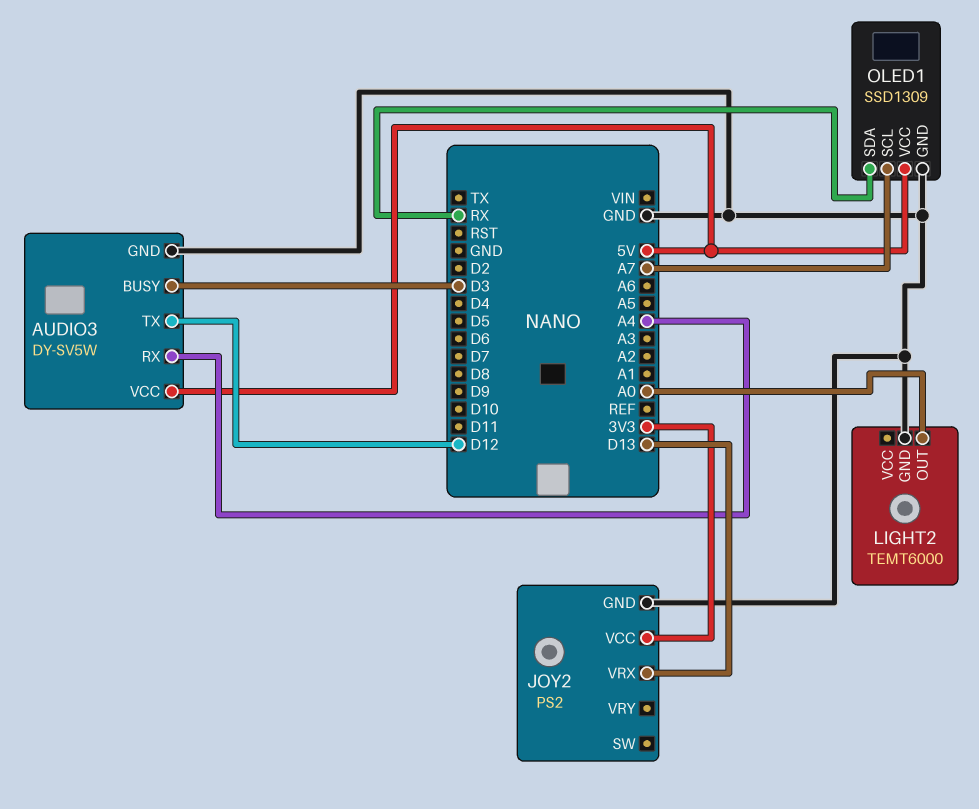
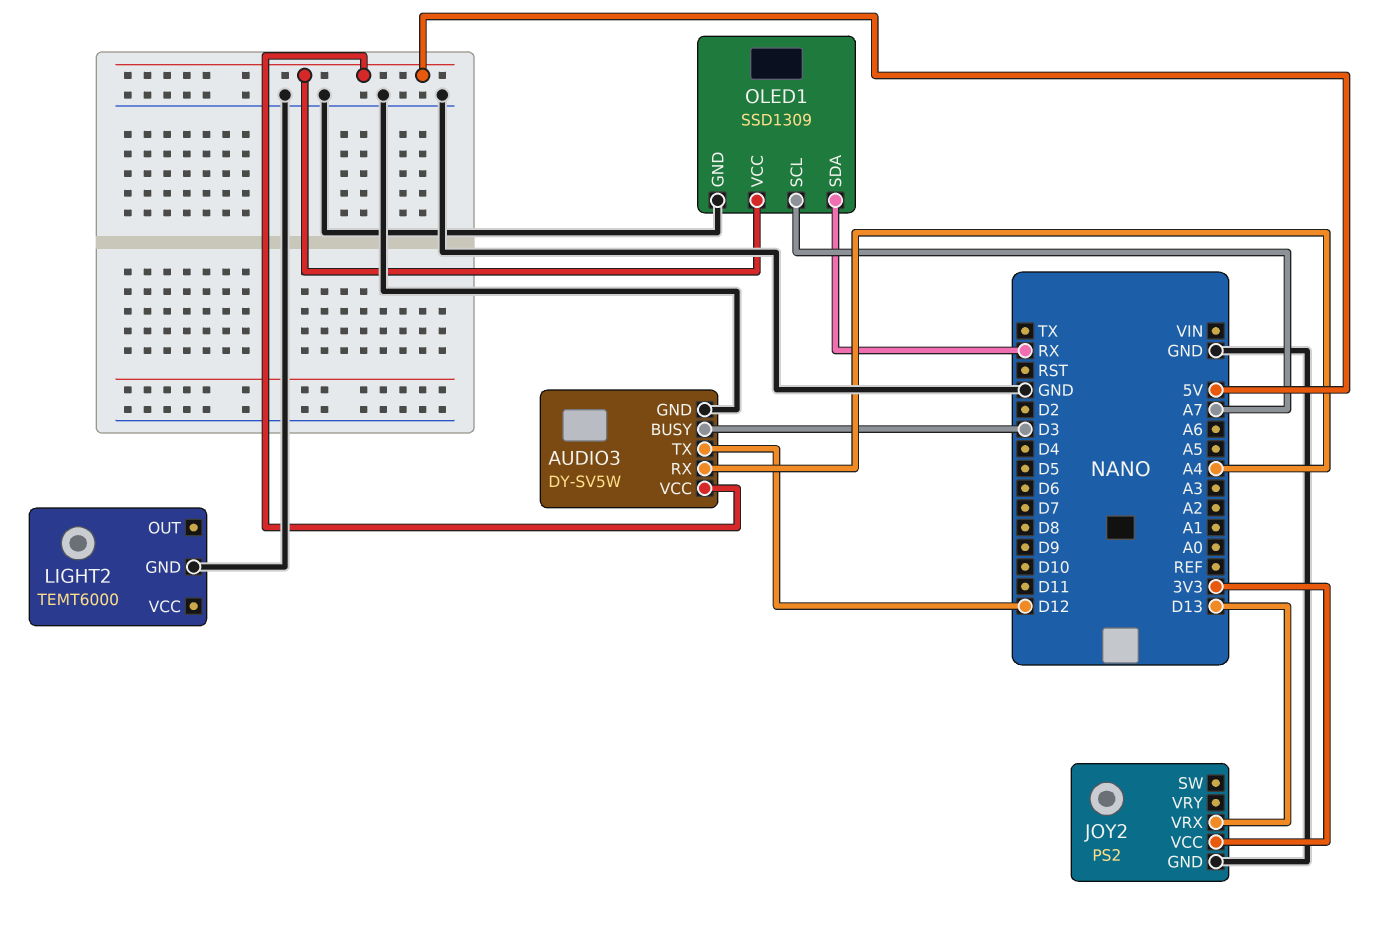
LIGHT2 pin OUT: A0 -> none

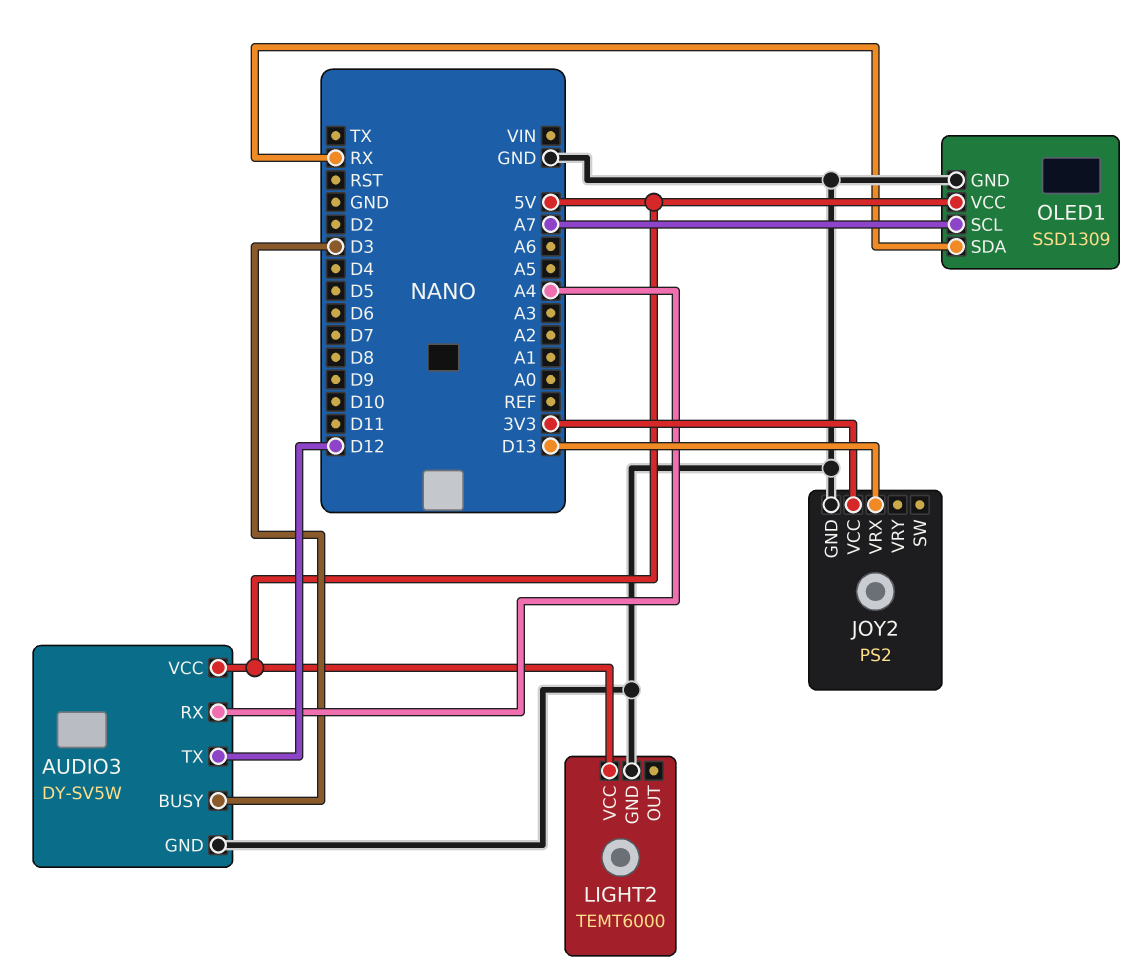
LIGHT2 pin VCC: none -> 5V

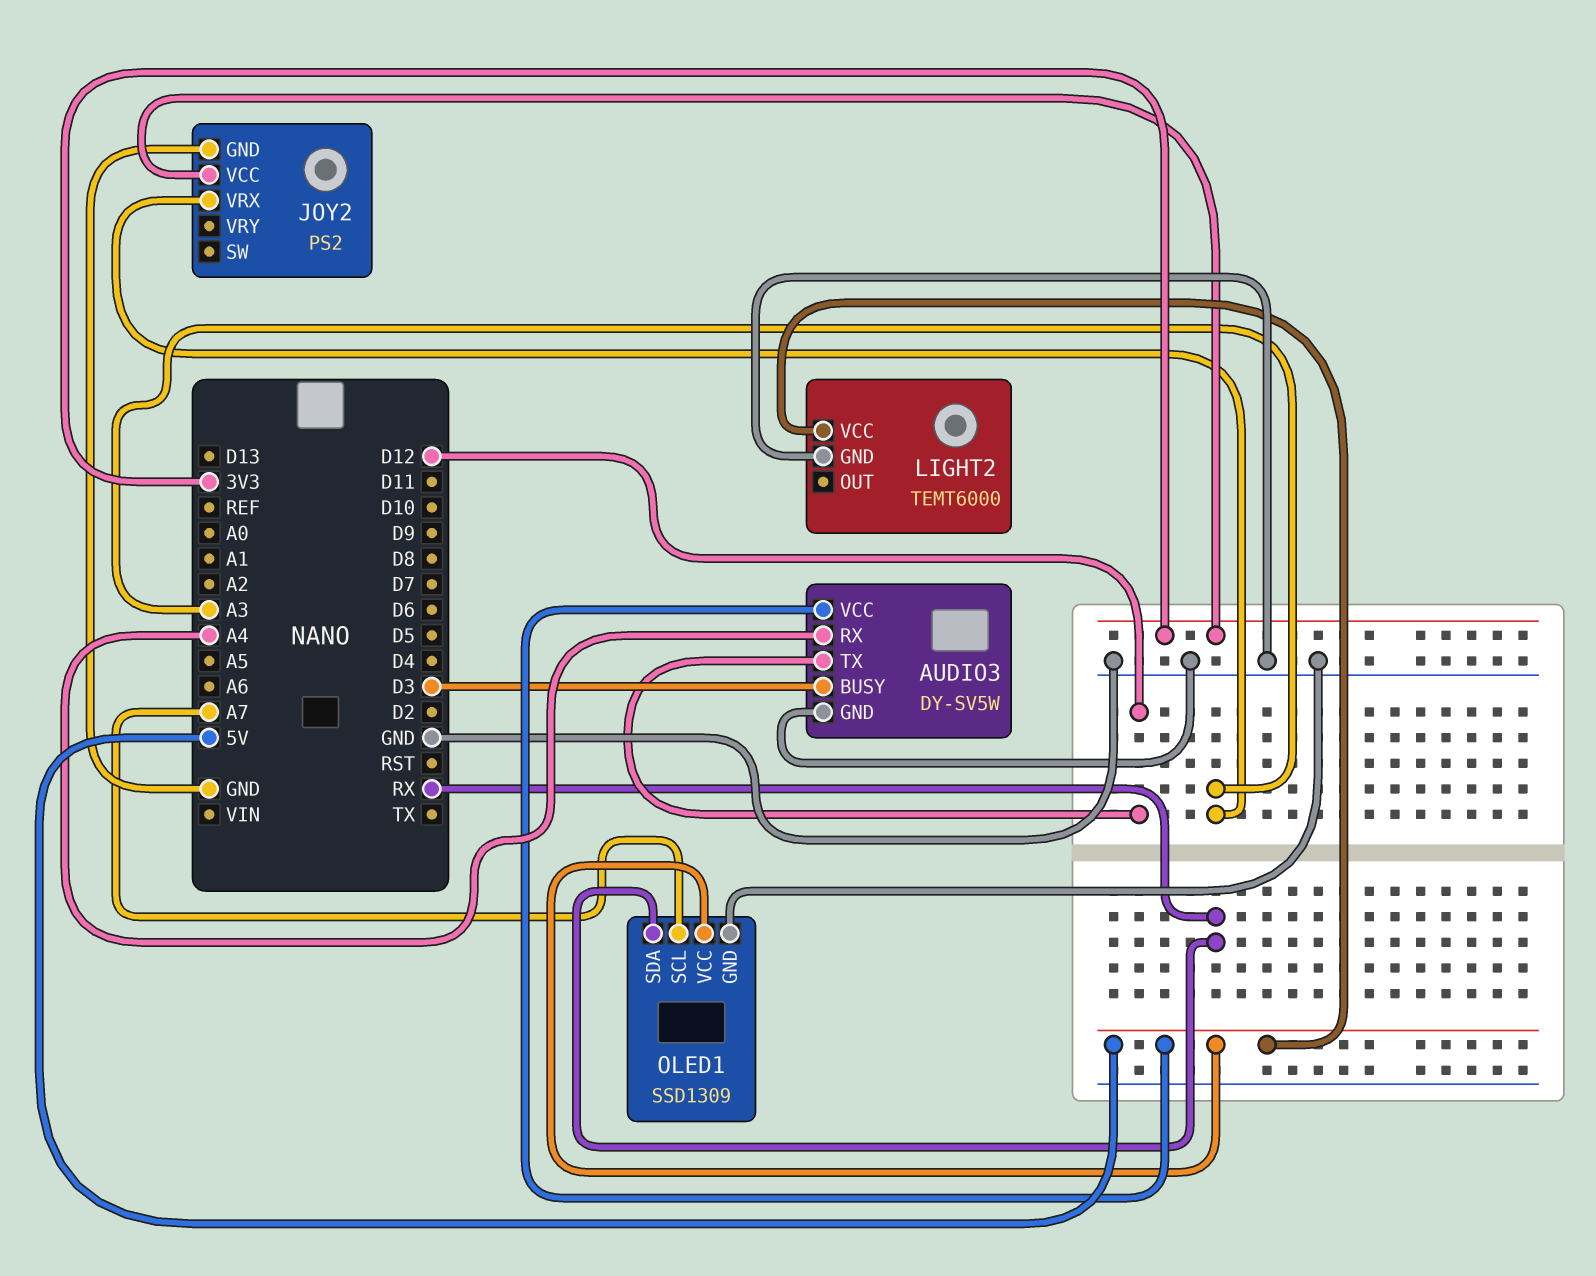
JOY2 pin VRX: D13 -> A3

